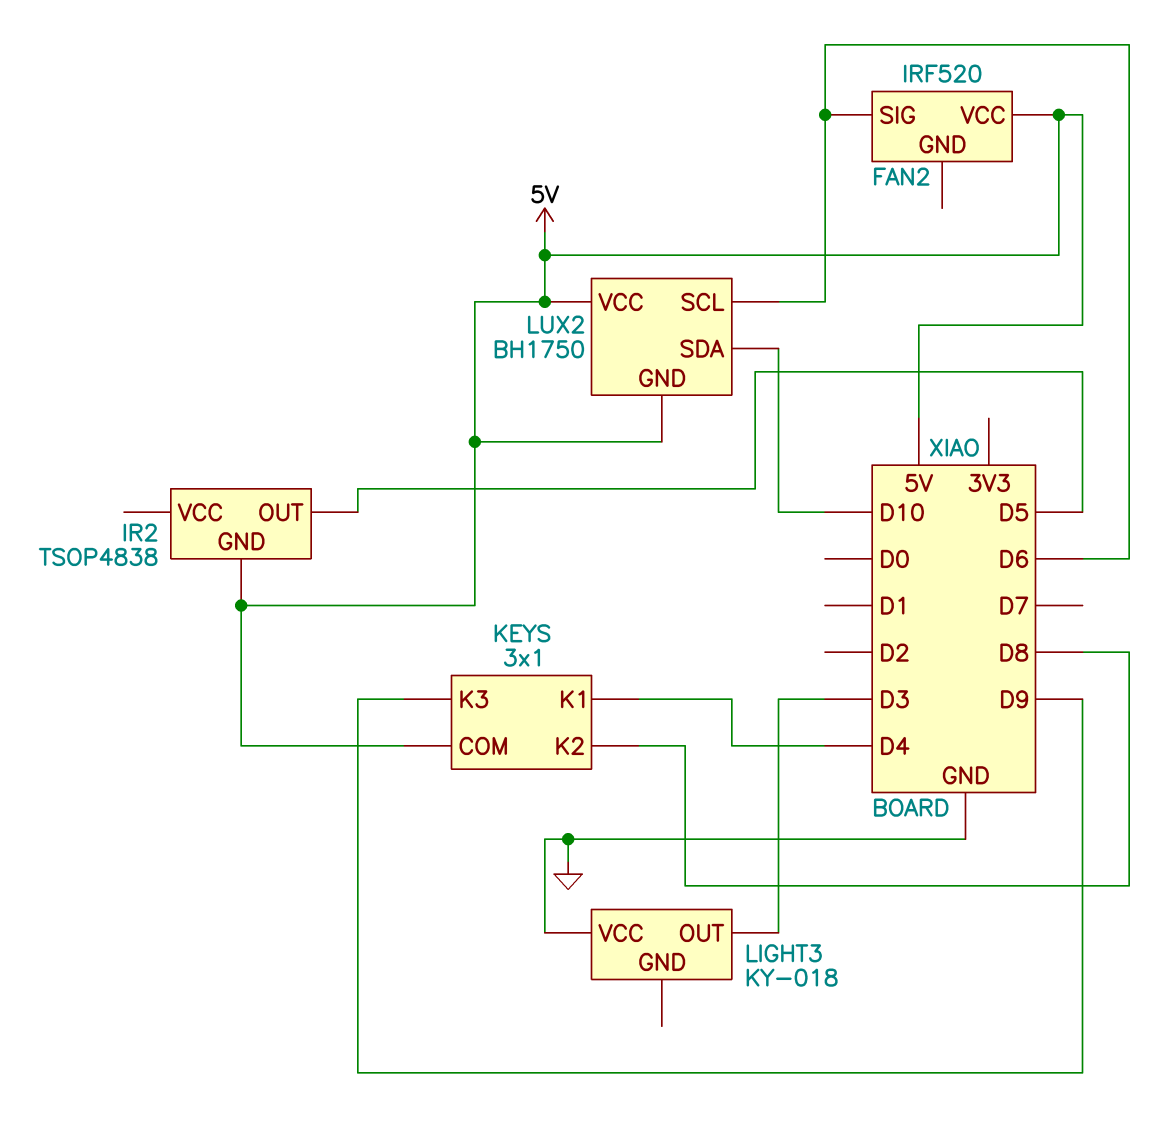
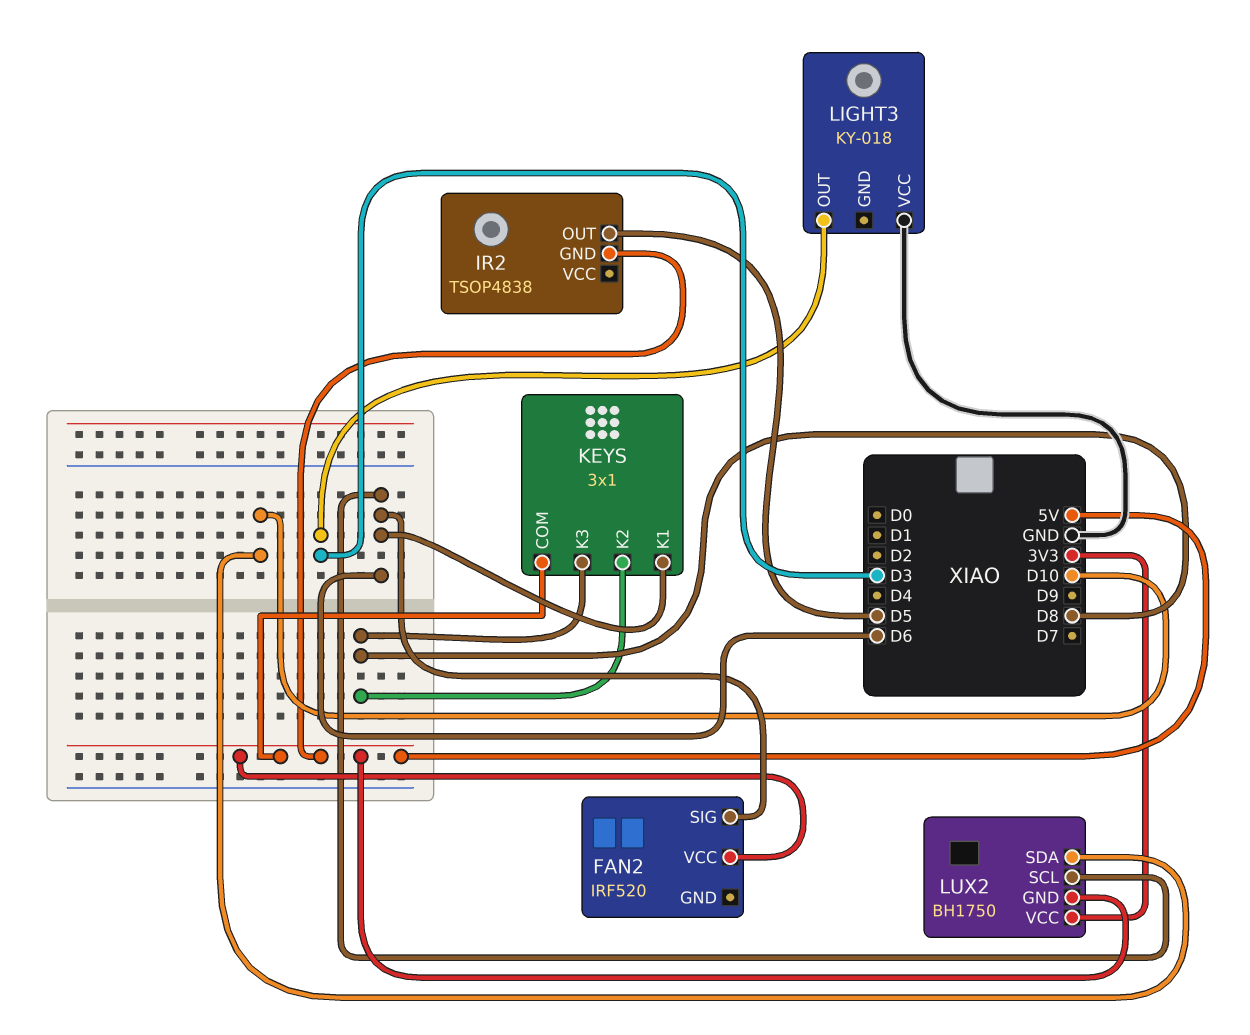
KEYS pin K1: D4 -> D6
KEYS pin K3: D9 -> D8
LUX2 pin VCC: 5V -> 3V3

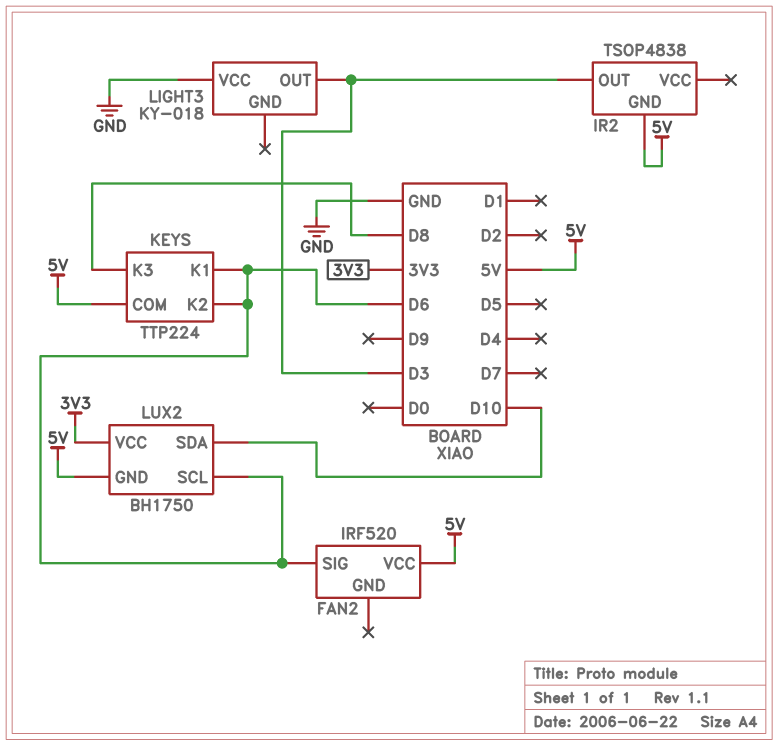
IR2 pin OUT: D5 -> D3
KEYS: 3x1 -> TTP224
KEYS pin K2: D8 -> D6

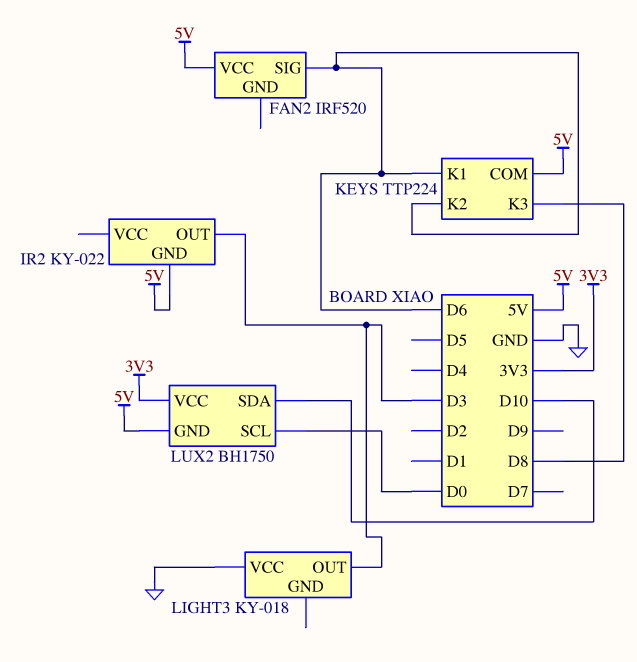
IR2: TSOP4838 -> KY-022
LUX2 pin SCL: D6 -> D0

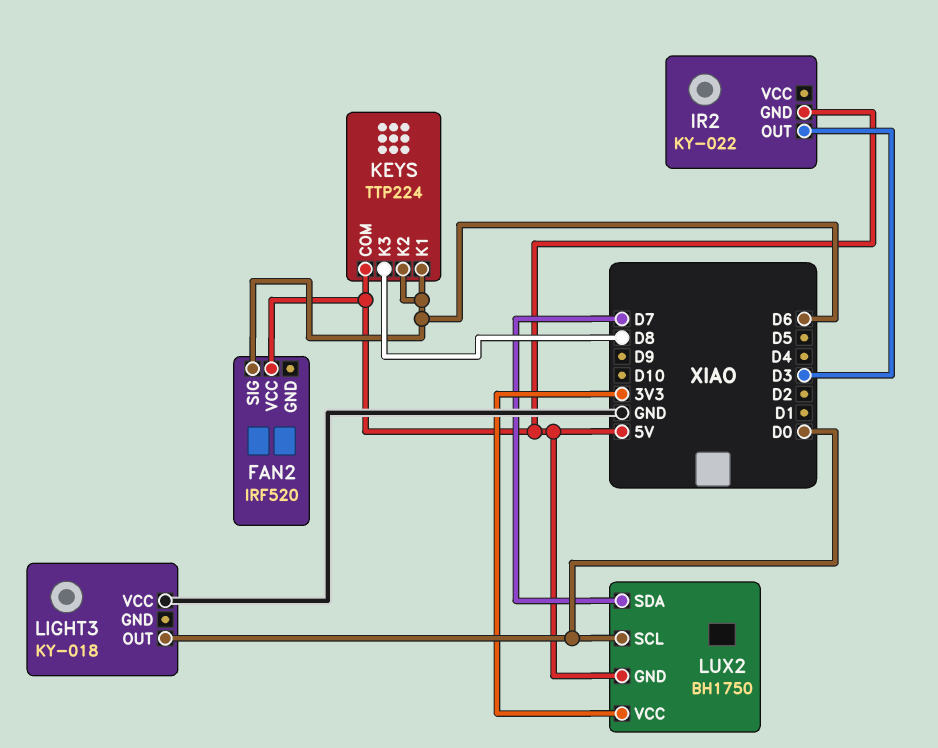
LIGHT3 pin OUT: D3 -> D0
LUX2 pin SDA: D10 -> D7

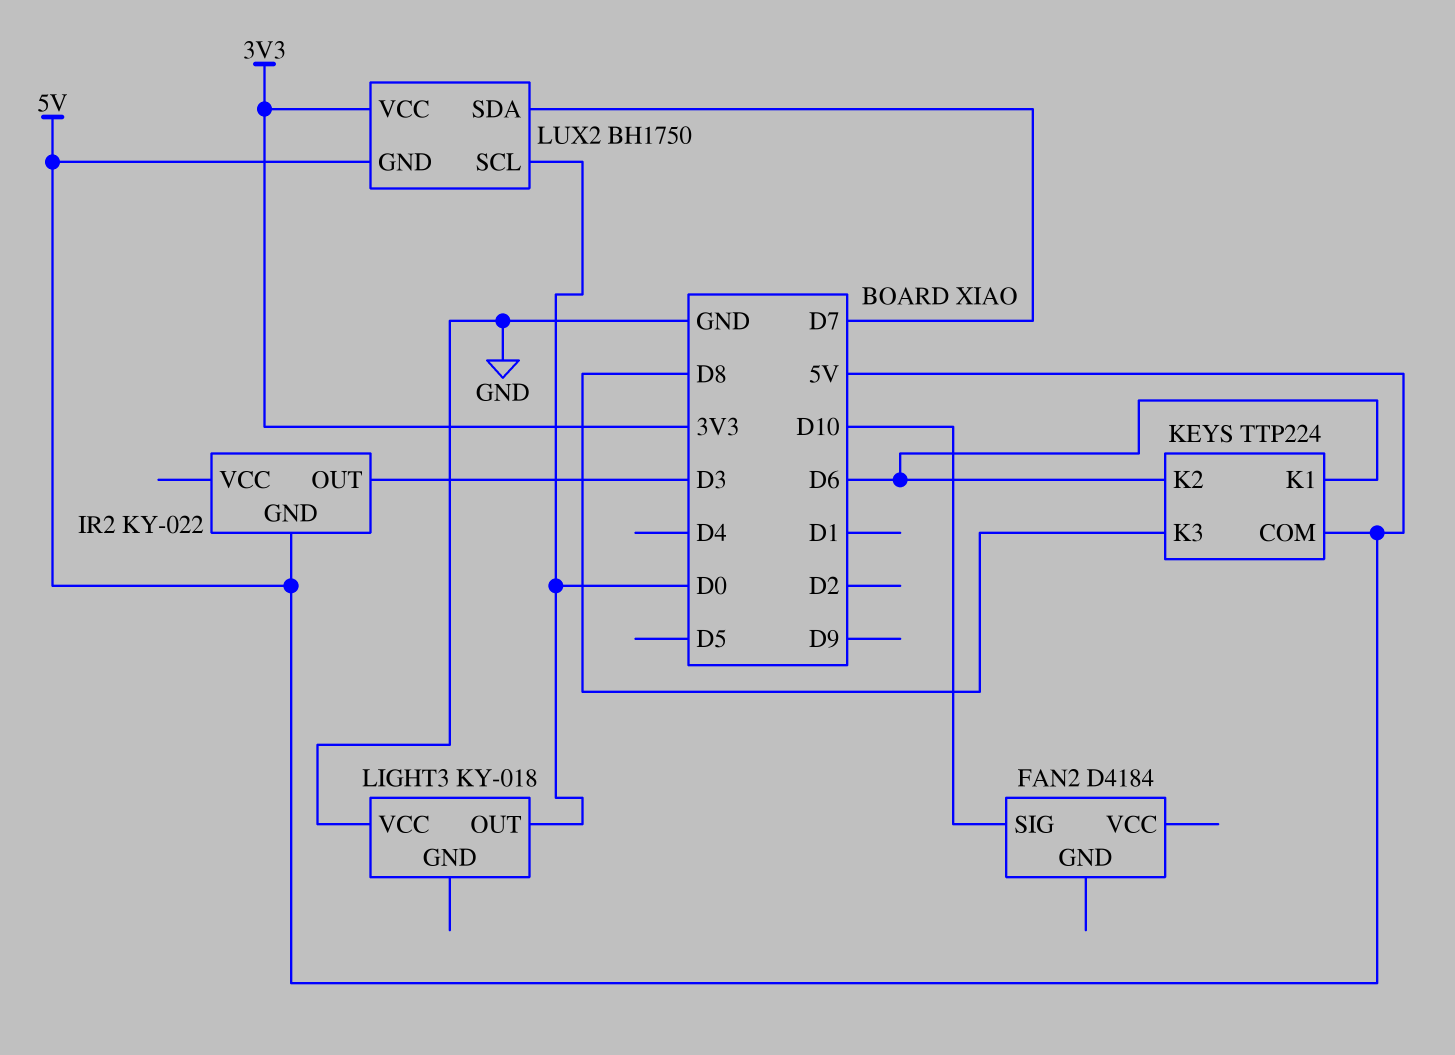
FAN2: IRF520 -> D4184
FAN2 pin SIG: D6 -> D10
FAN2 pin VCC: 5V -> none

